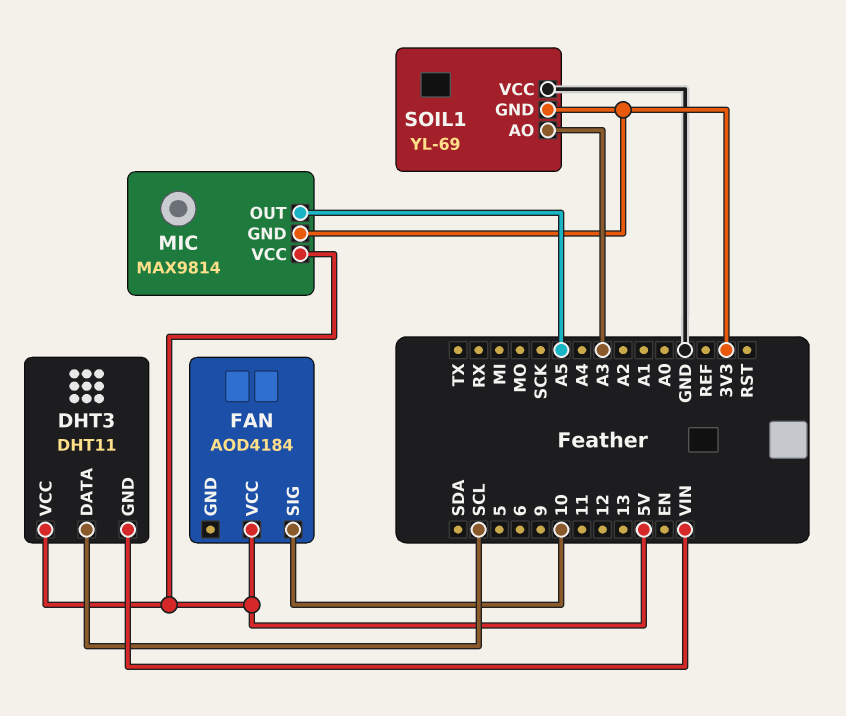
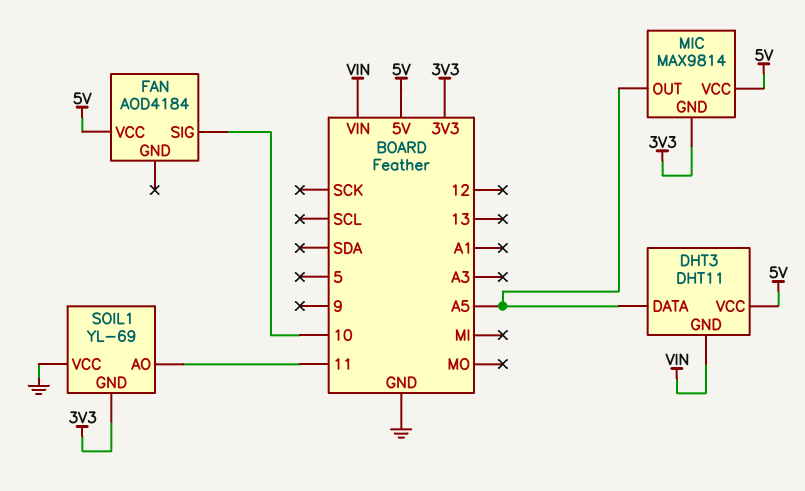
DHT3 pin DATA: SCL -> A5
SOIL1 pin AO: A3 -> 11

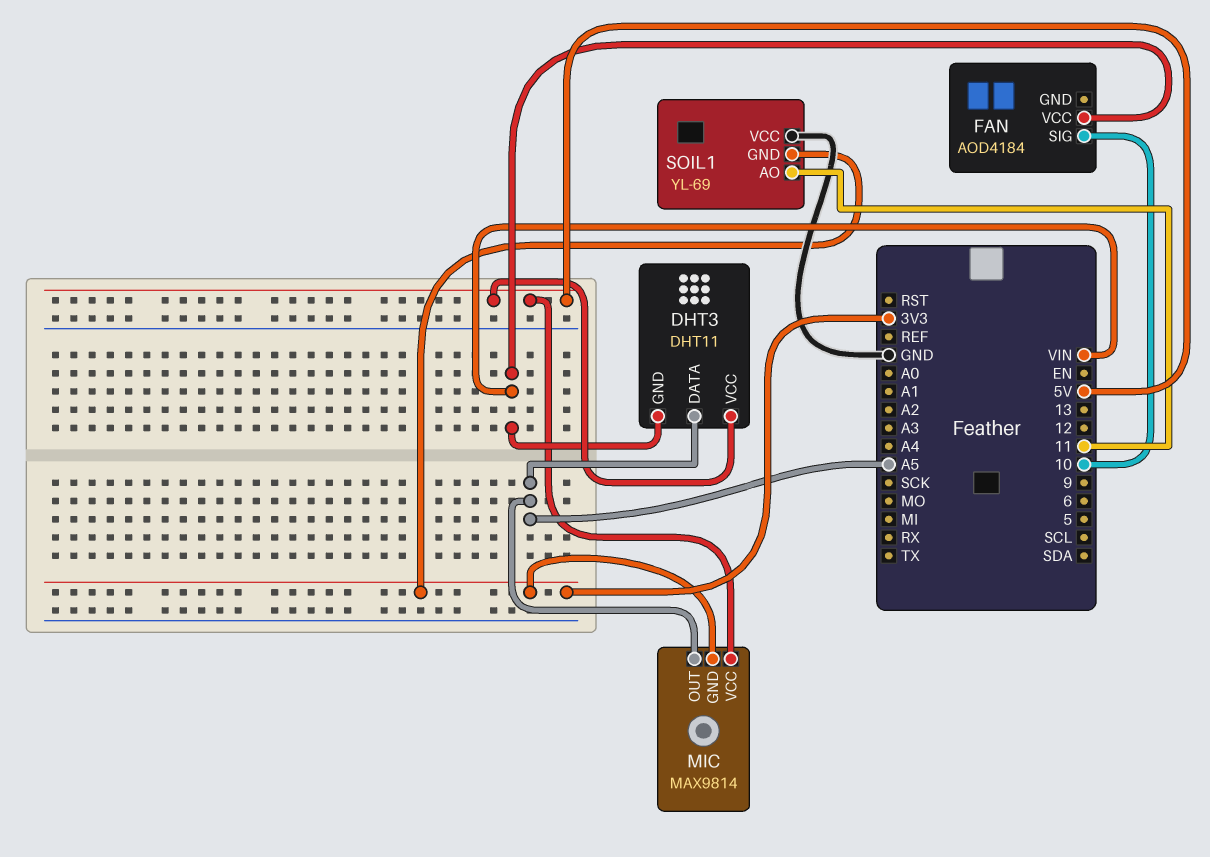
FAN pin VCC: 5V -> VIN

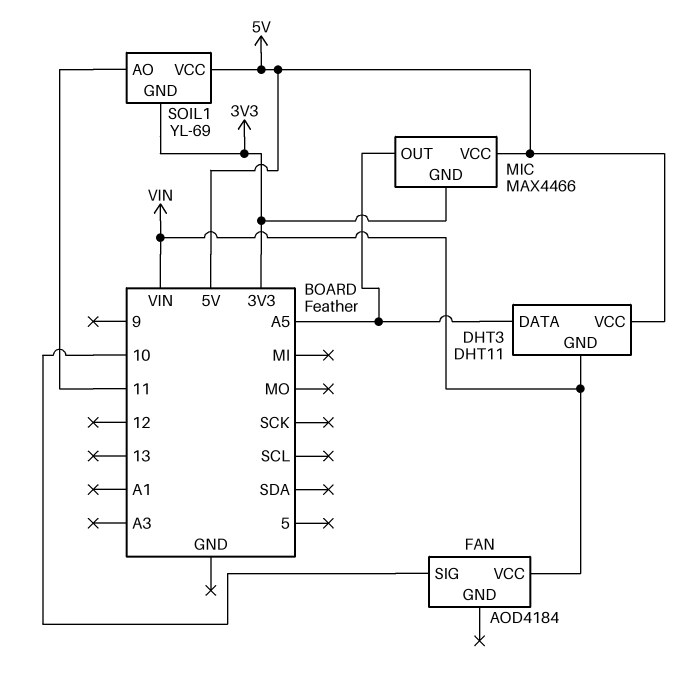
MIC: MAX9814 -> MAX4466
SOIL1 pin VCC: GND -> 5V

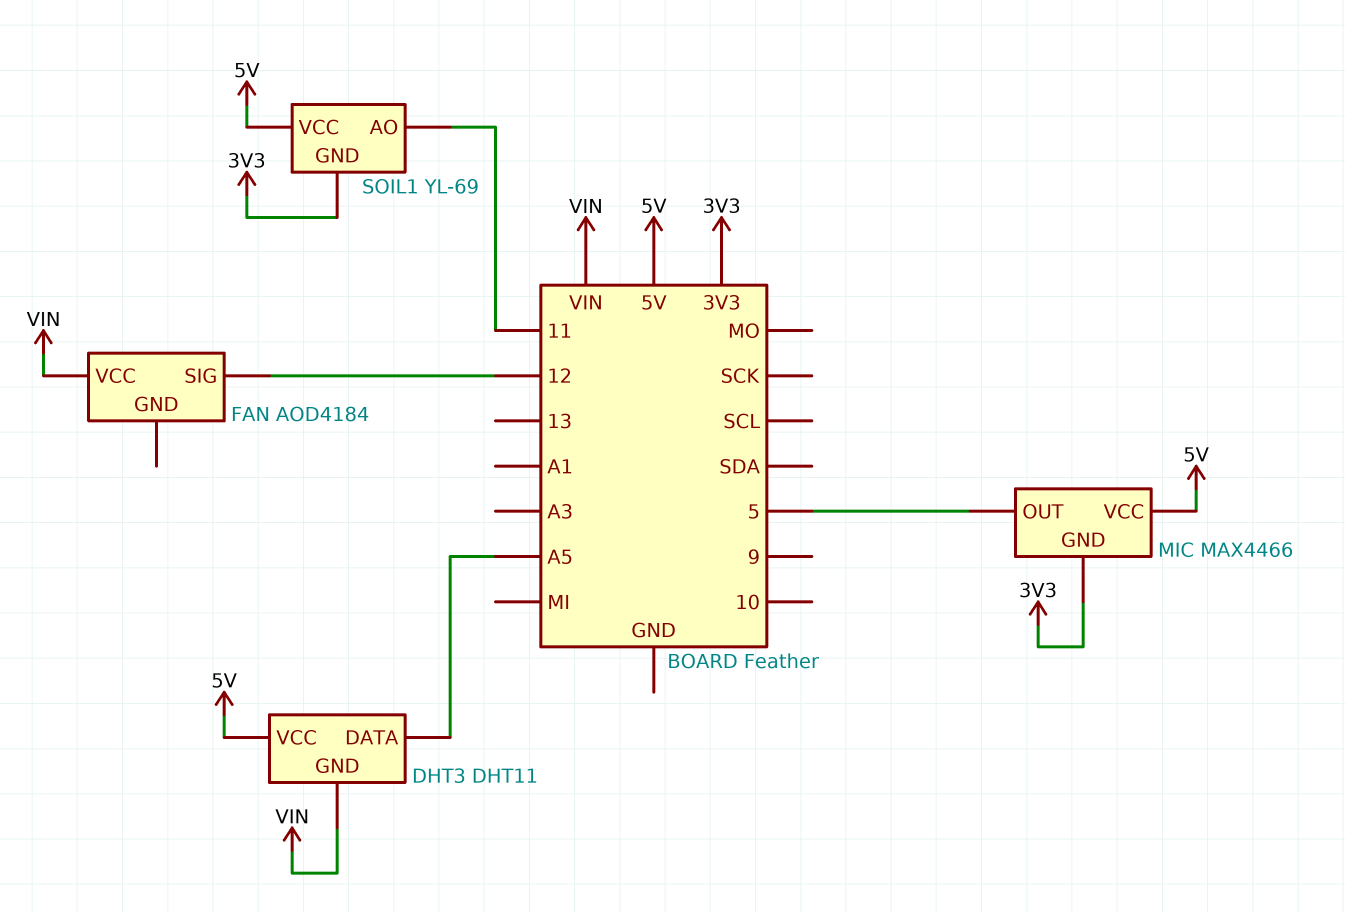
FAN pin SIG: 10 -> 12
MIC pin OUT: A5 -> 5

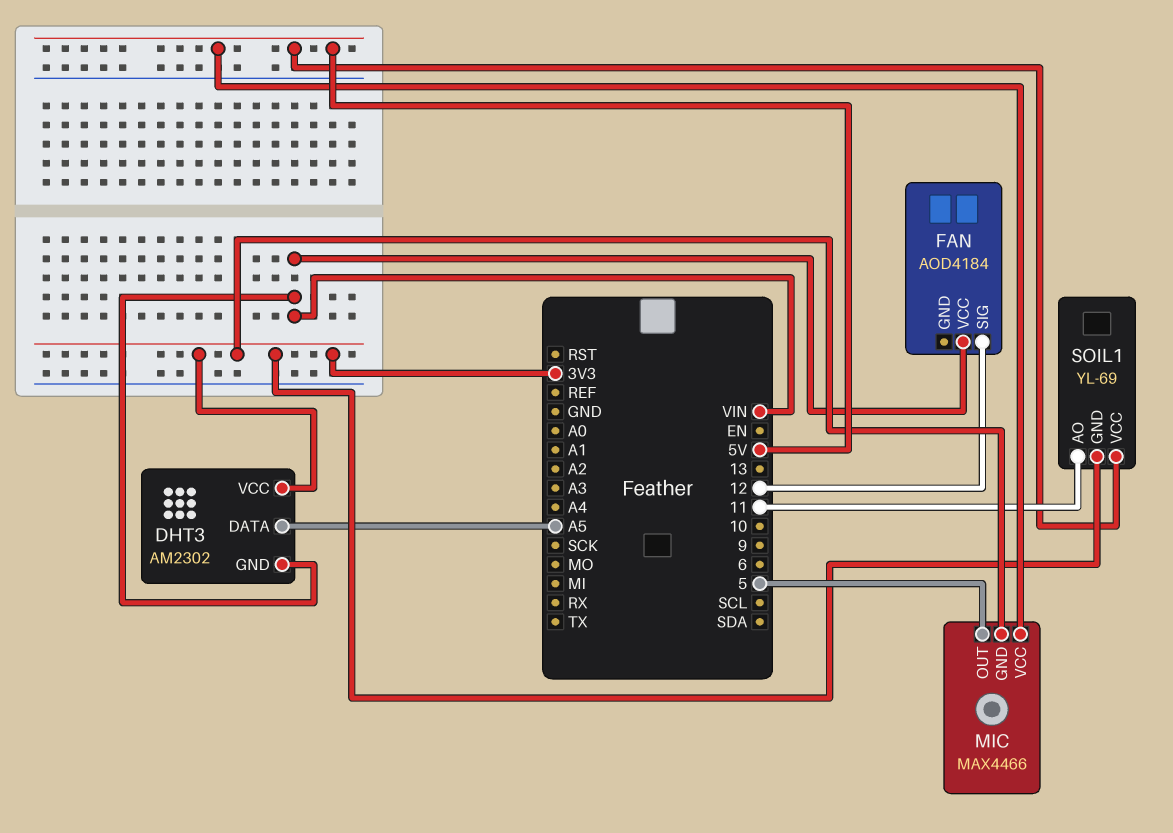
DHT3: DHT11 -> AM2302
DHT3 pin VCC: 5V -> 3V3

